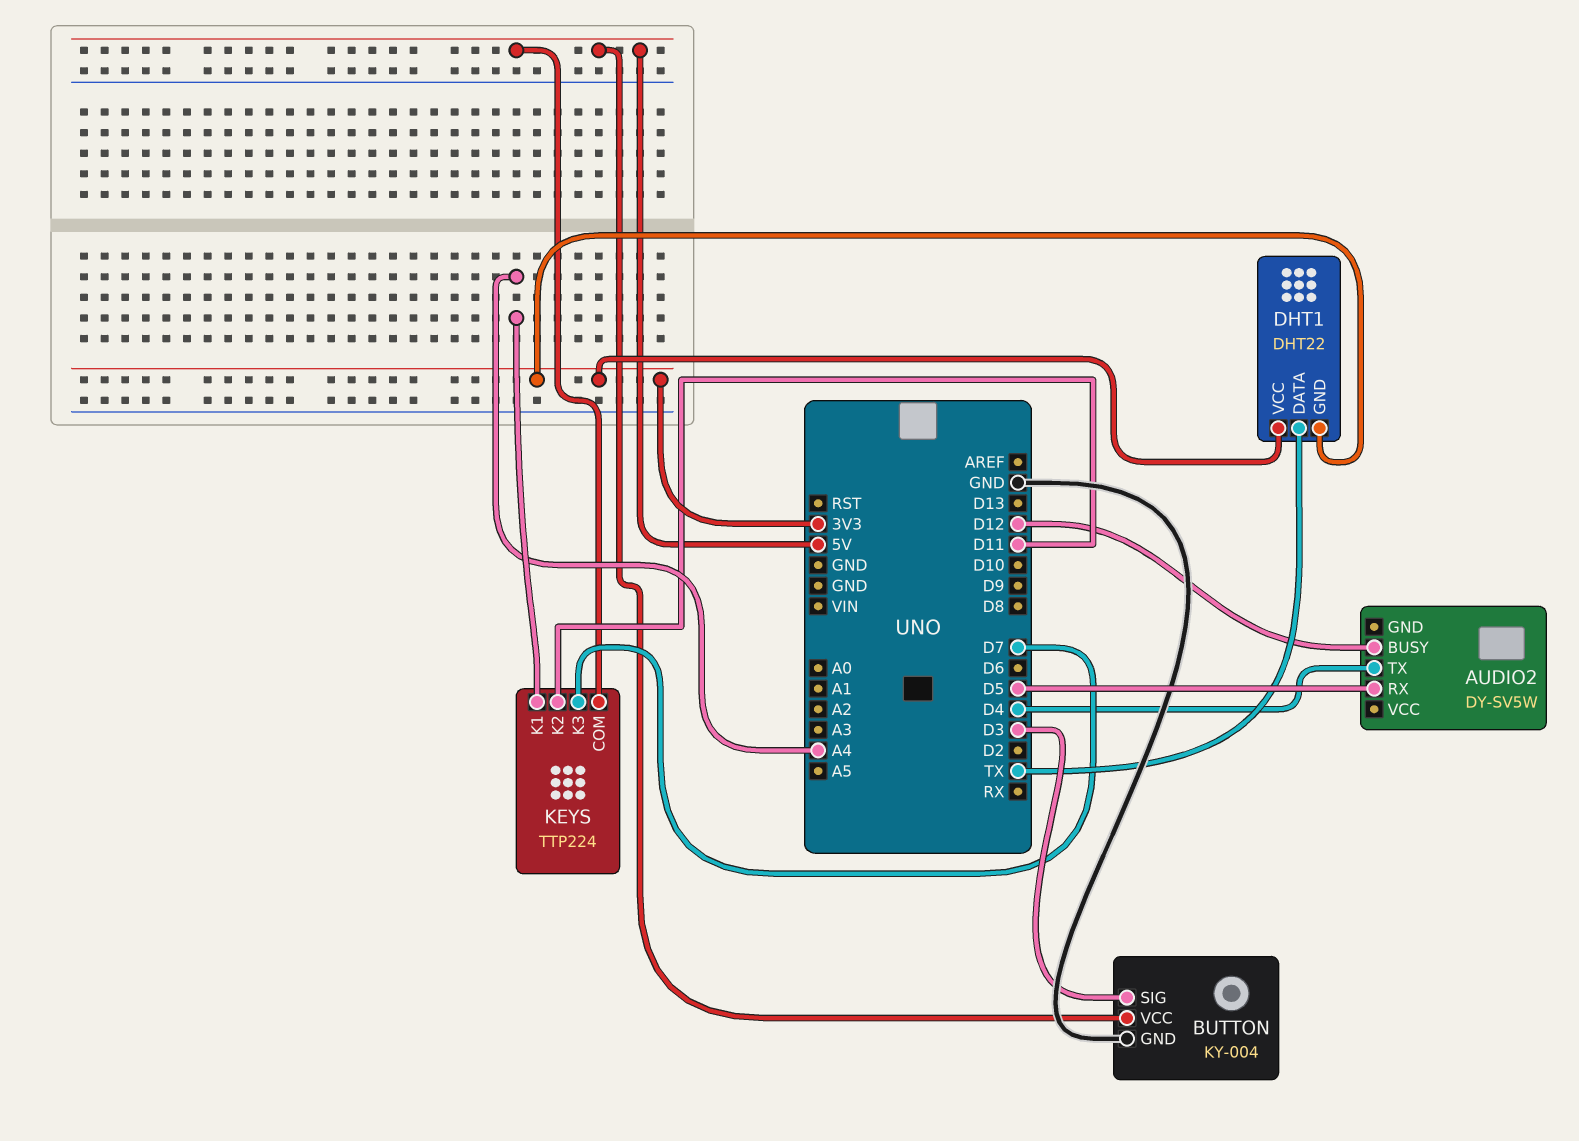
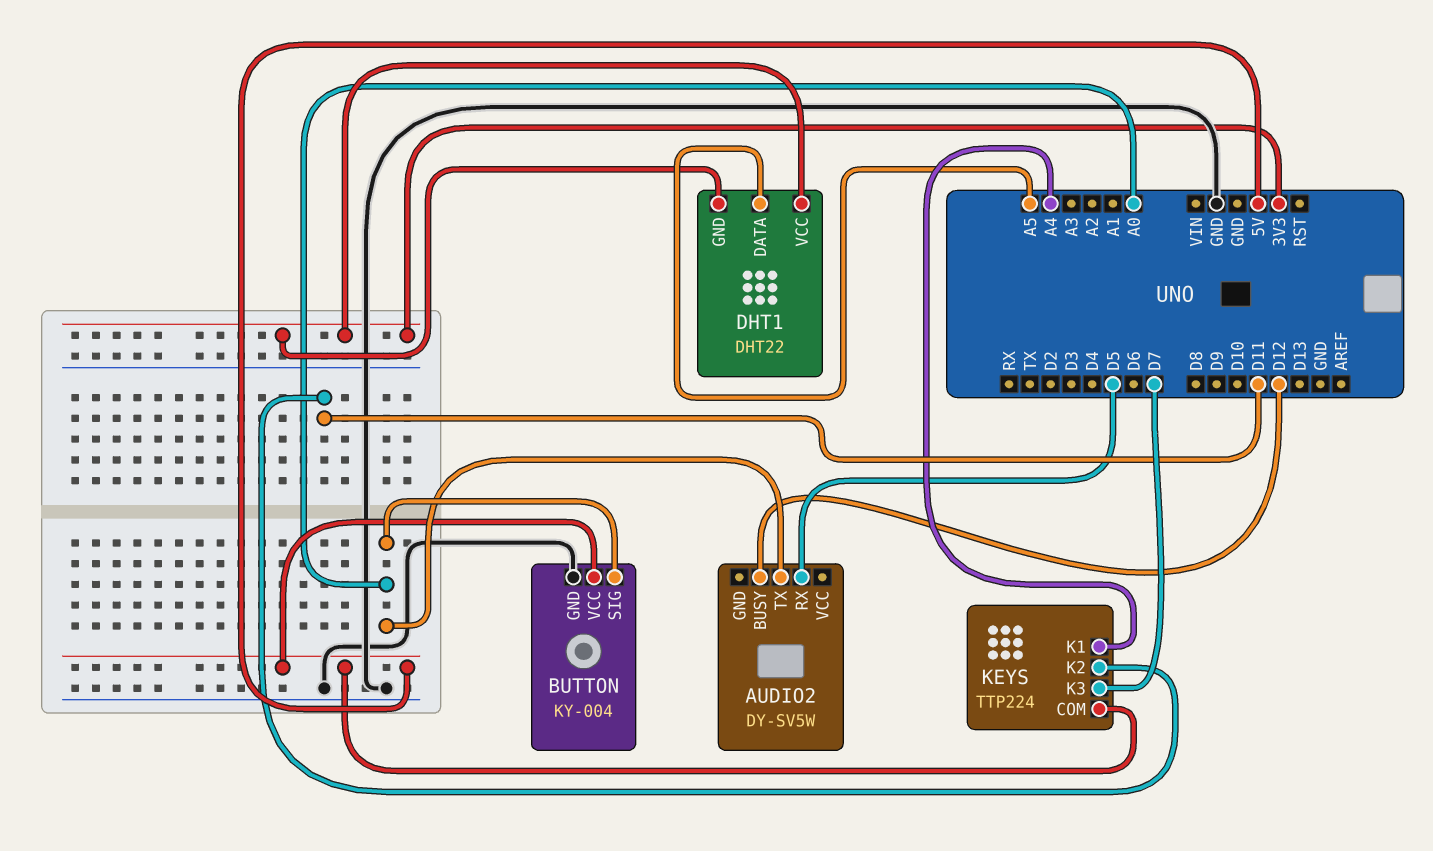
AUDIO2 pin TX: D4 -> A0
BUTTON pin SIG: D3 -> A0
DHT1 pin DATA: TX -> A5

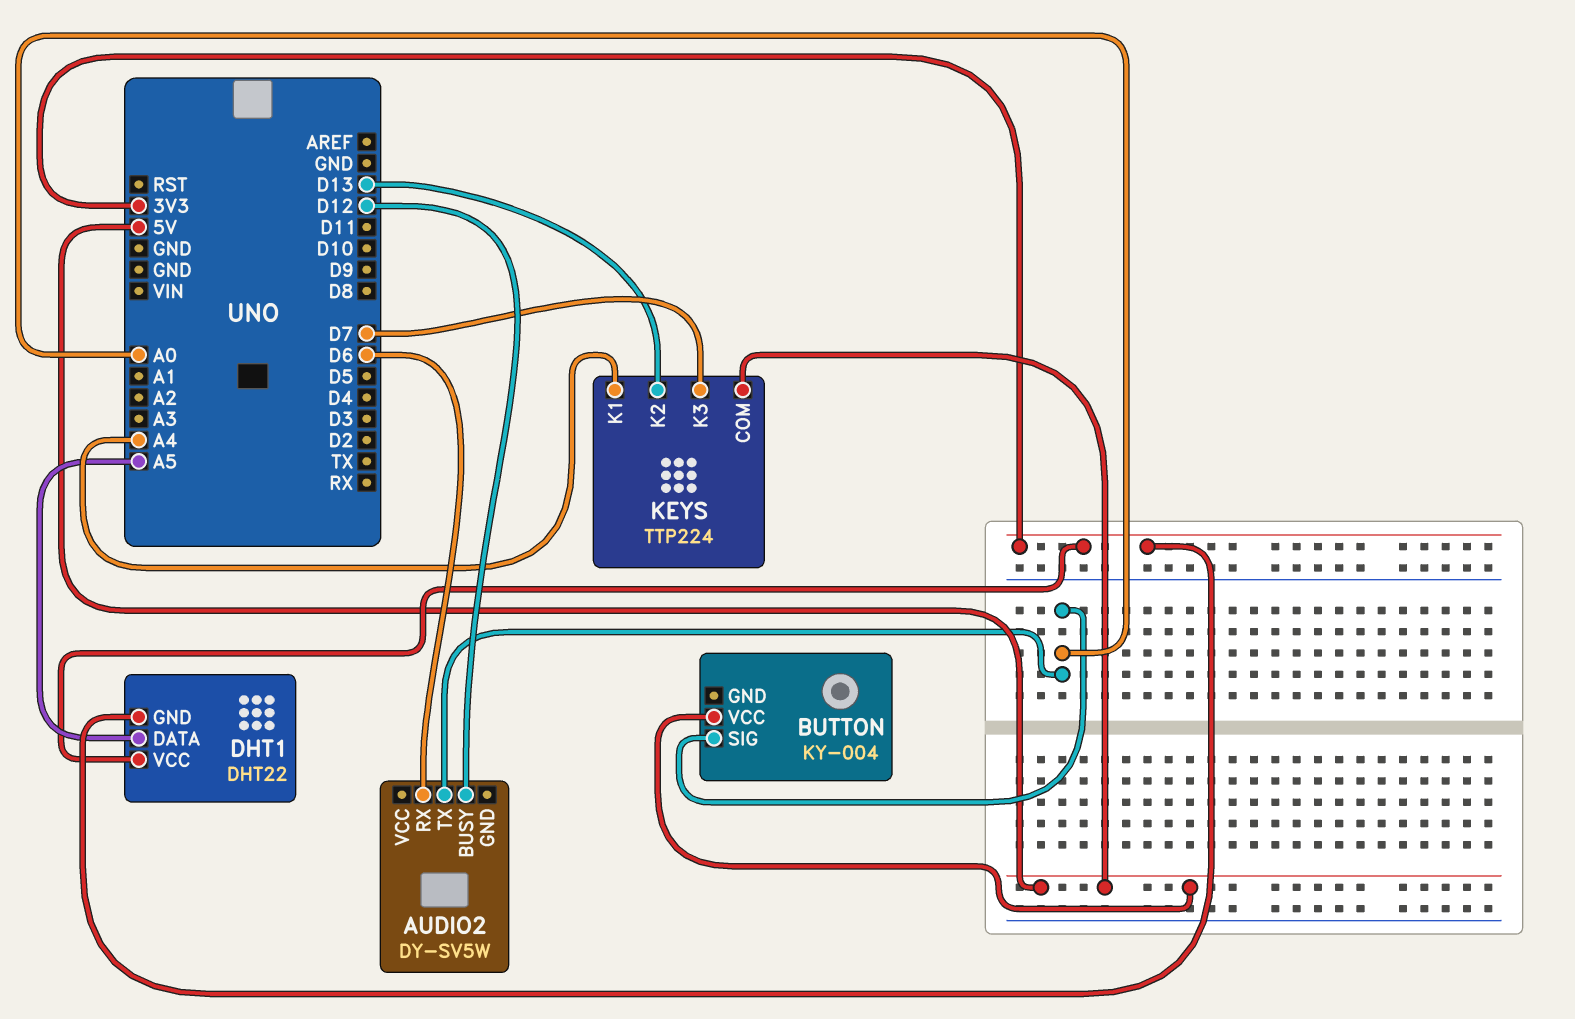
AUDIO2 pin RX: D5 -> D6
BUTTON pin GND: GND -> none
KEYS pin K2: D11 -> D13

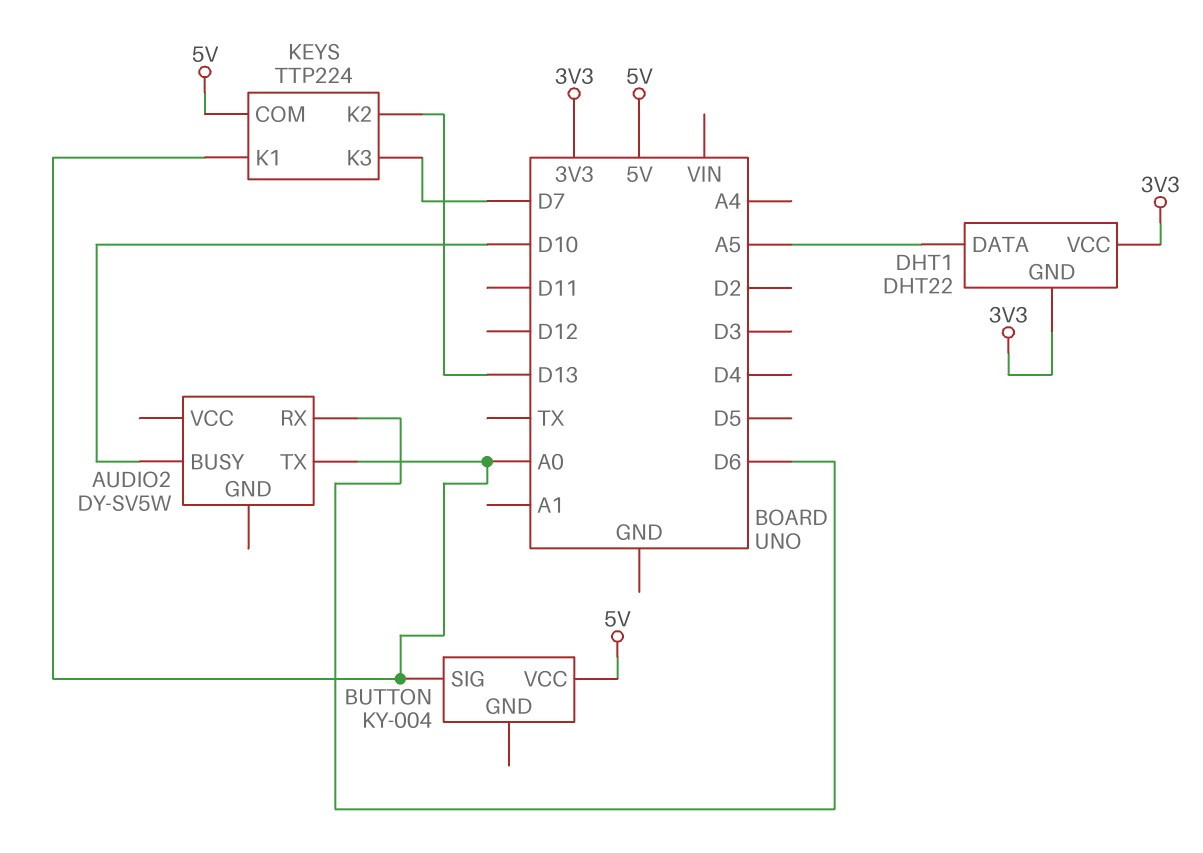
AUDIO2 pin BUSY: D12 -> D10
KEYS pin K1: A4 -> A0

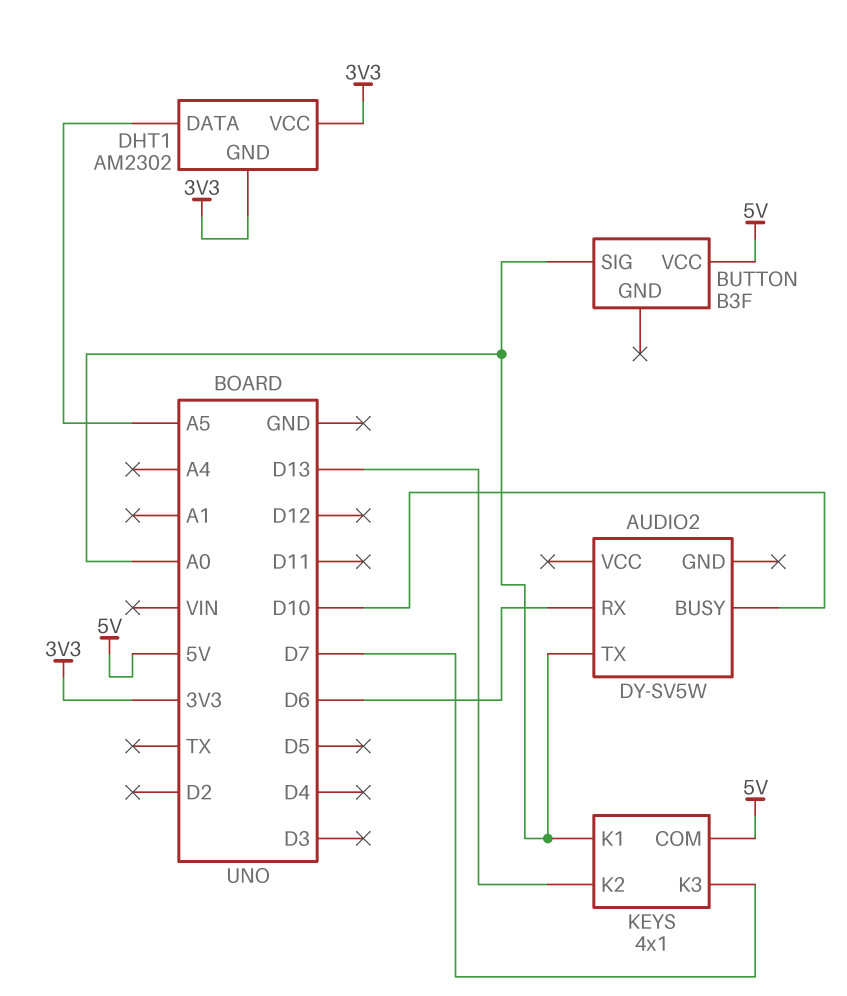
BUTTON: KY-004 -> B3F
DHT1: DHT22 -> AM2302
KEYS: TTP224 -> 4x1

